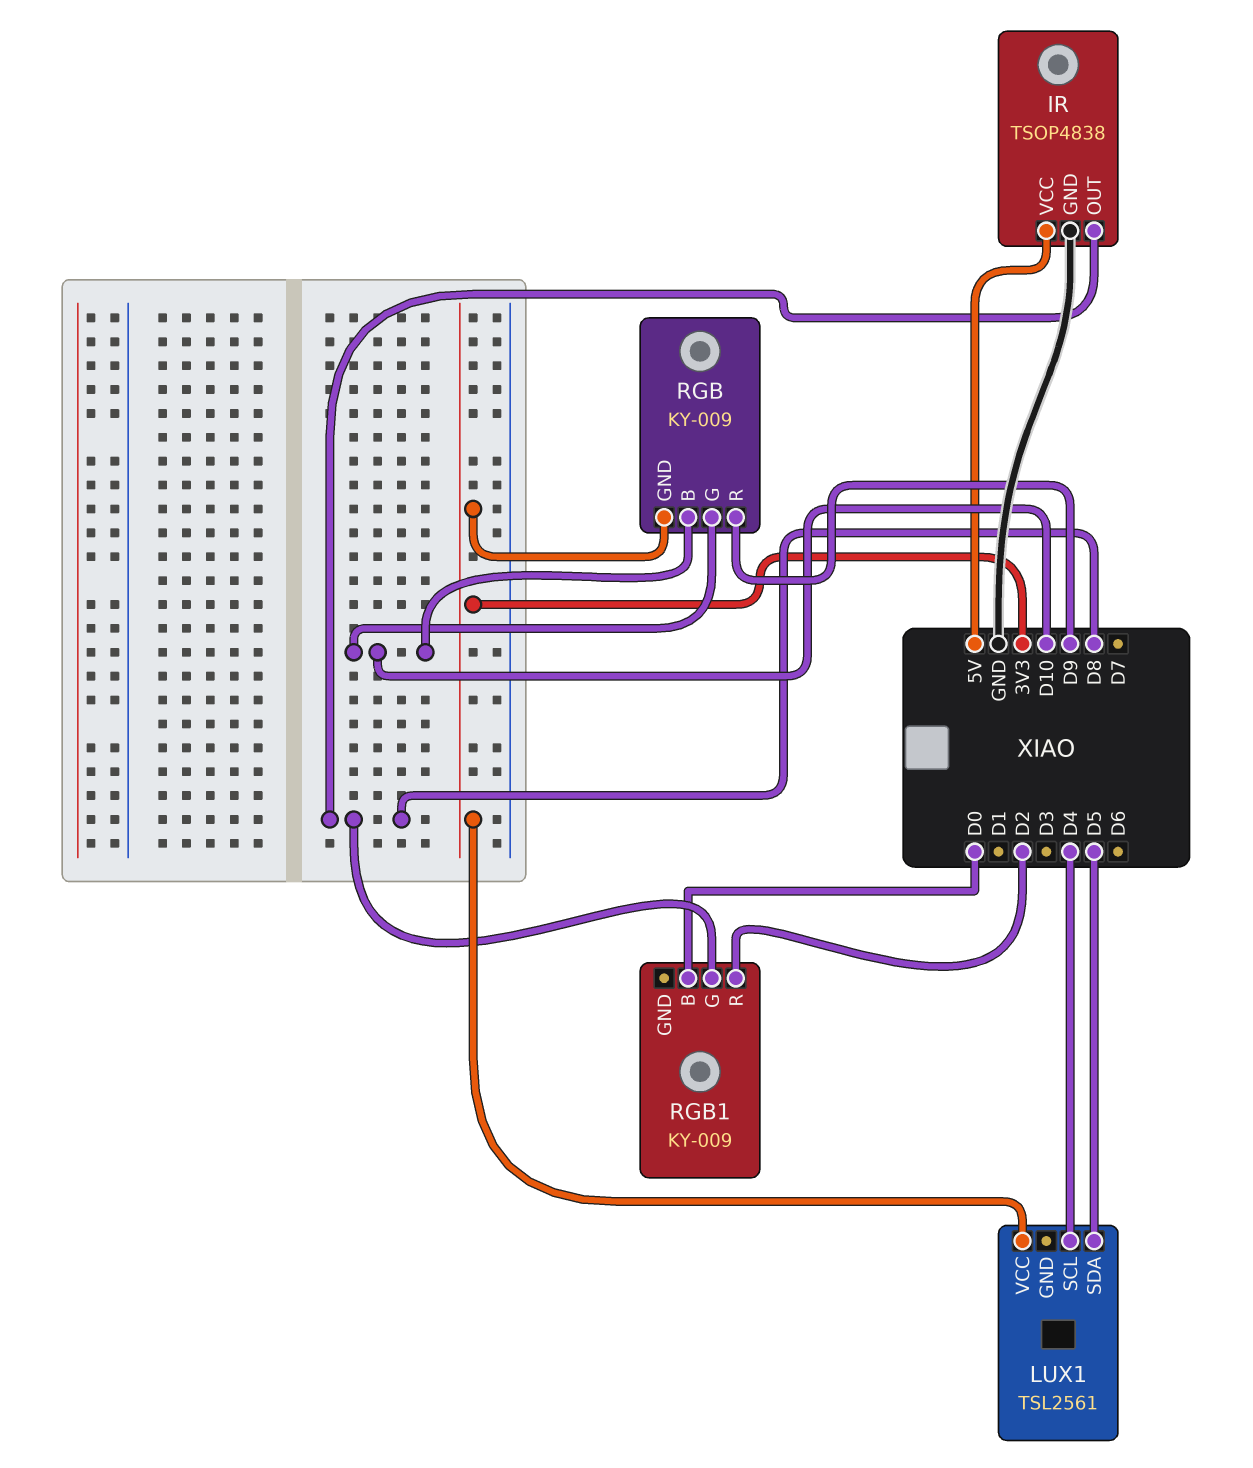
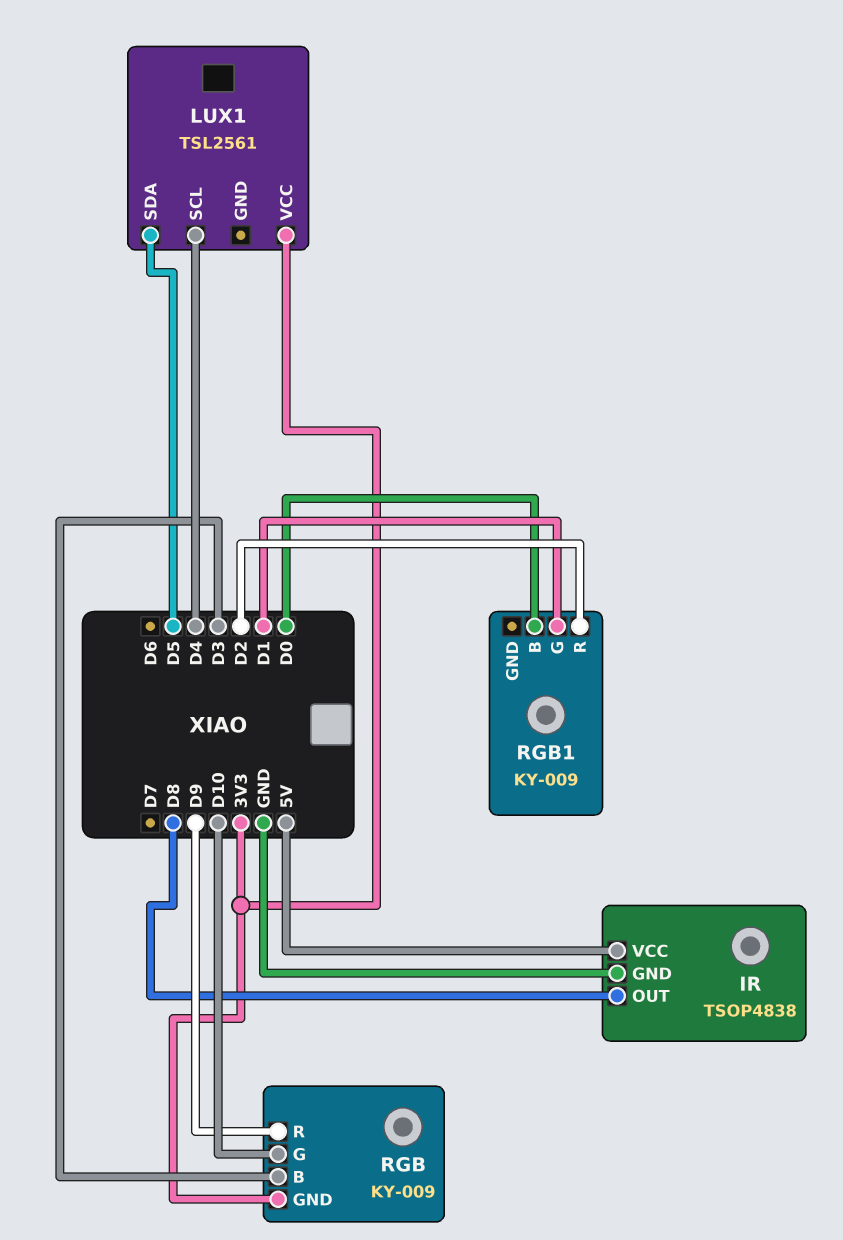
RGB pin B: D10 -> D3
RGB1 pin G: D8 -> D1

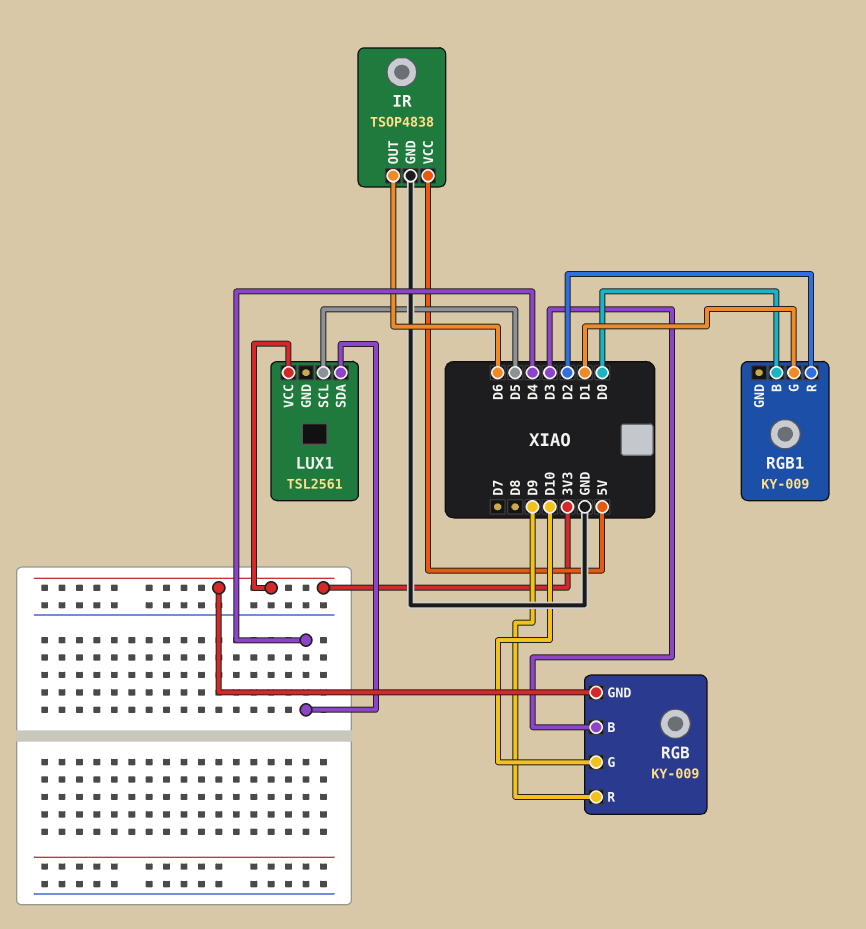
IR pin OUT: D8 -> D6
LUX1 pin SCL: D4 -> D5
LUX1 pin SDA: D5 -> D4

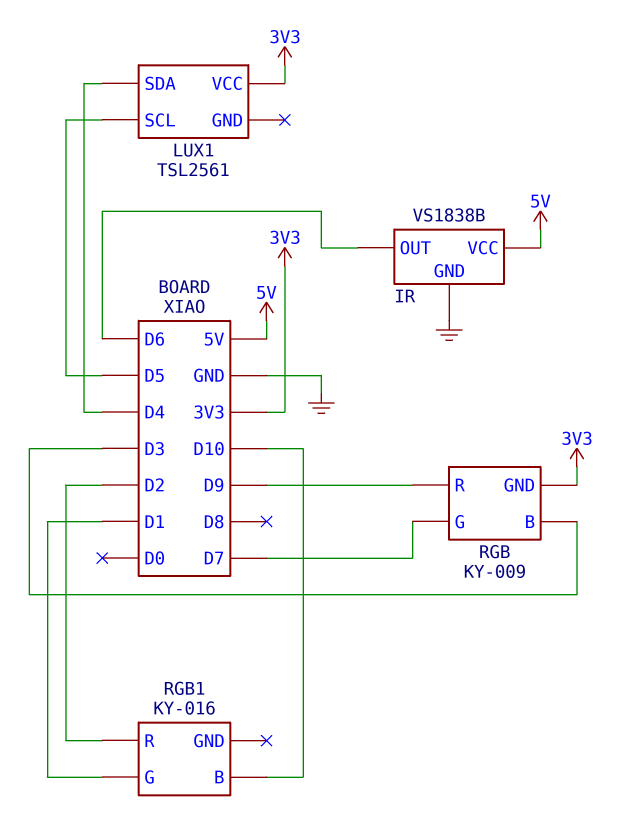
IR: TSOP4838 -> VS1838B
RGB pin G: D10 -> D7
RGB1: KY-009 -> KY-016
RGB1 pin B: D0 -> D10

